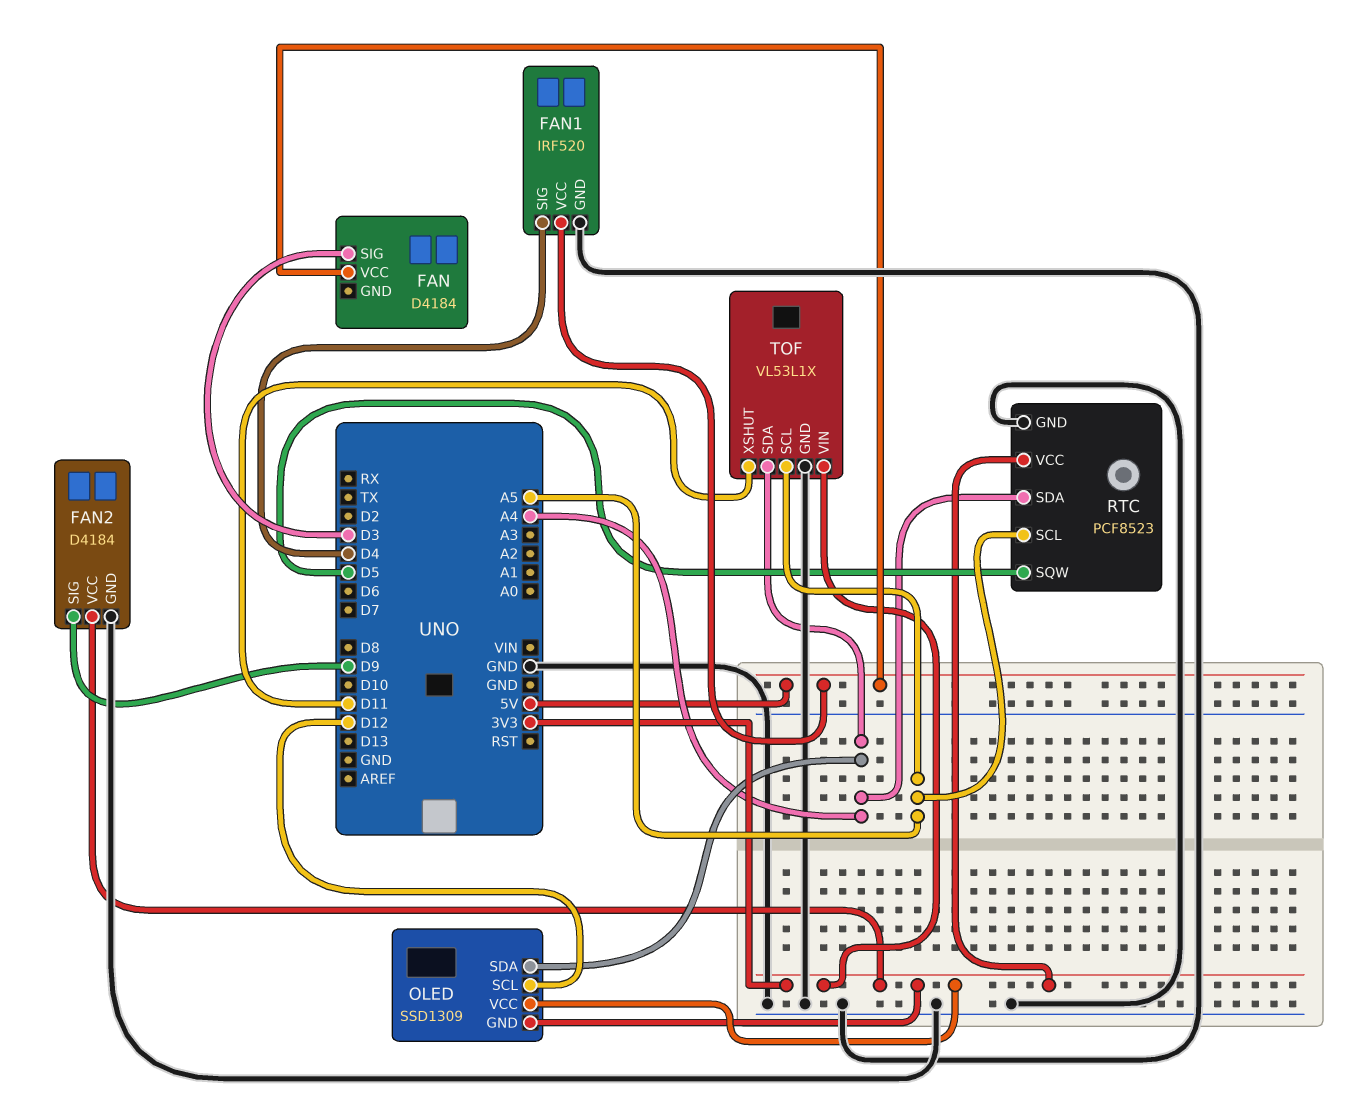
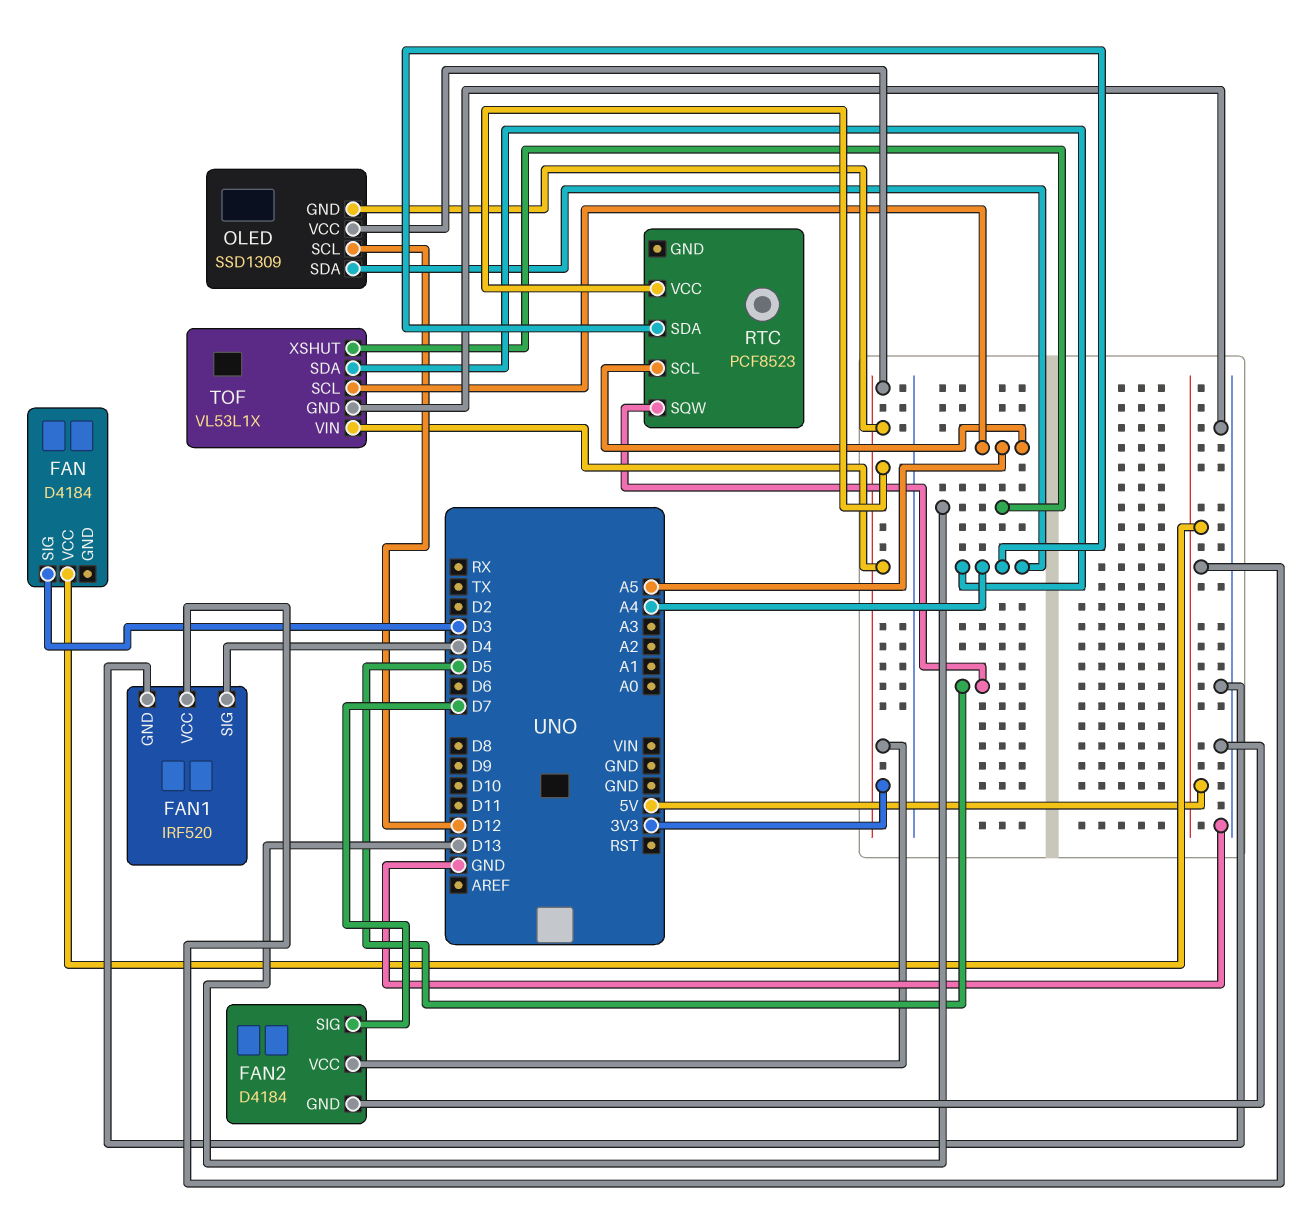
FAN2 pin SIG: D9 -> D7
RTC pin GND: GND -> none
TOF pin XSHUT: D11 -> D13

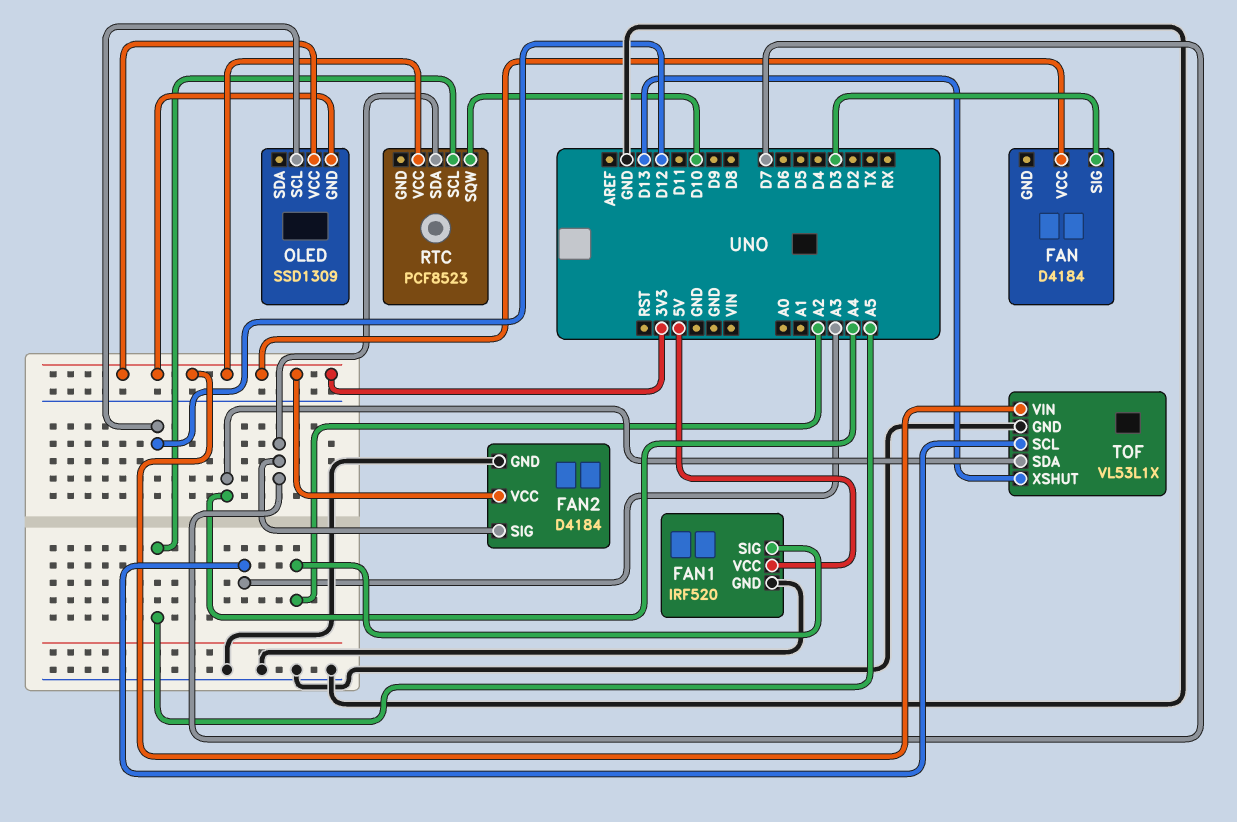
FAN pin VCC: 5V -> 3V3
FAN1 pin SIG: D4 -> A2
OLED pin SDA: A4 -> none
RTC pin SDA: A4 -> D7
RTC pin SQW: D5 -> D10
TOF pin SCL: A5 -> A3

